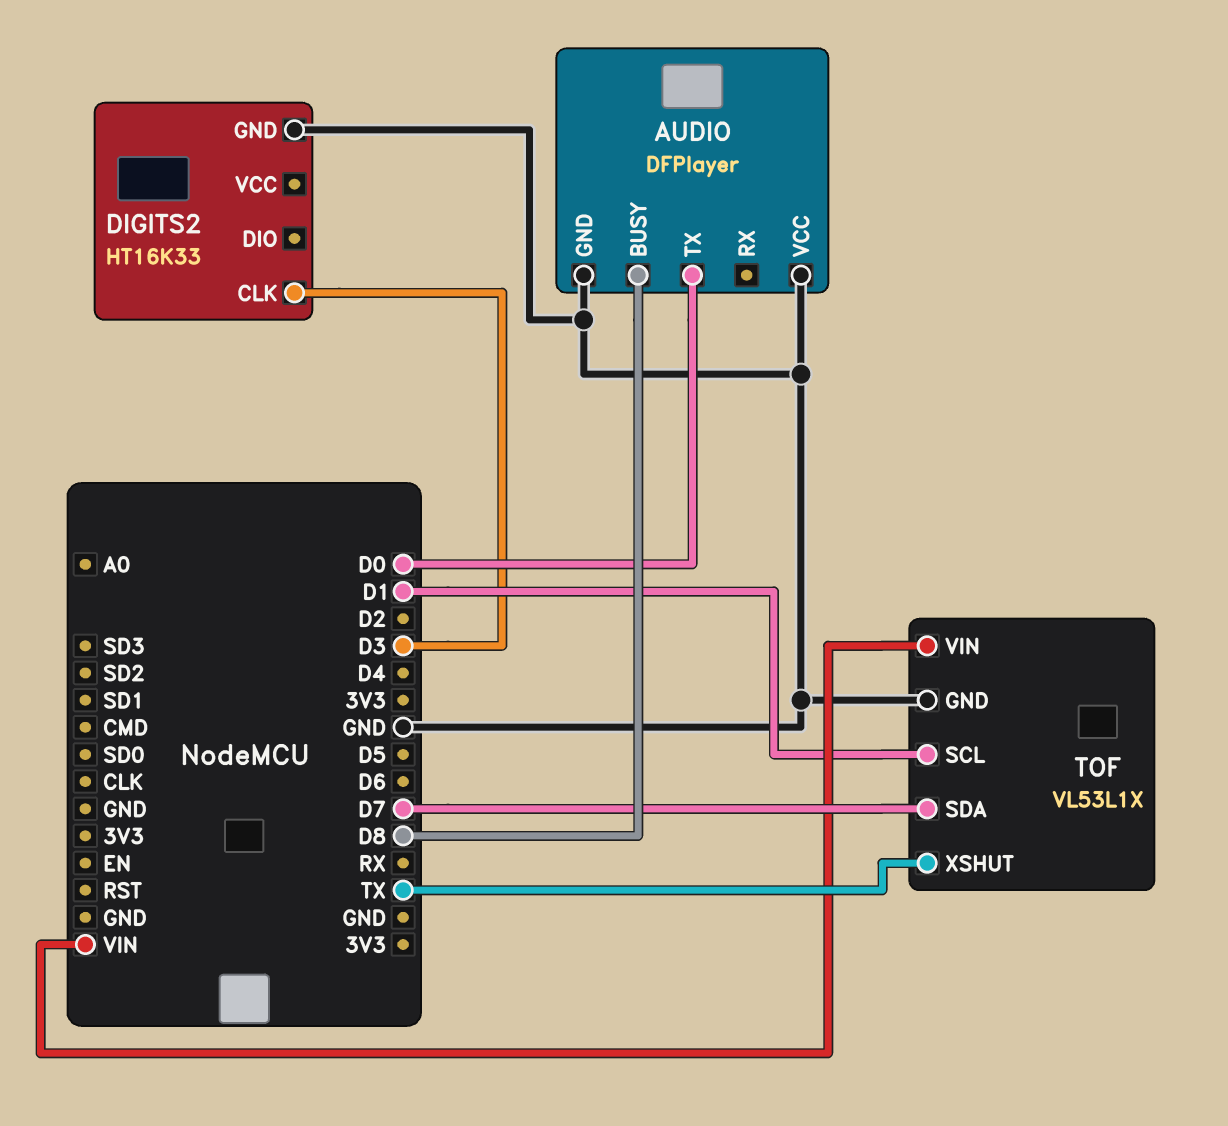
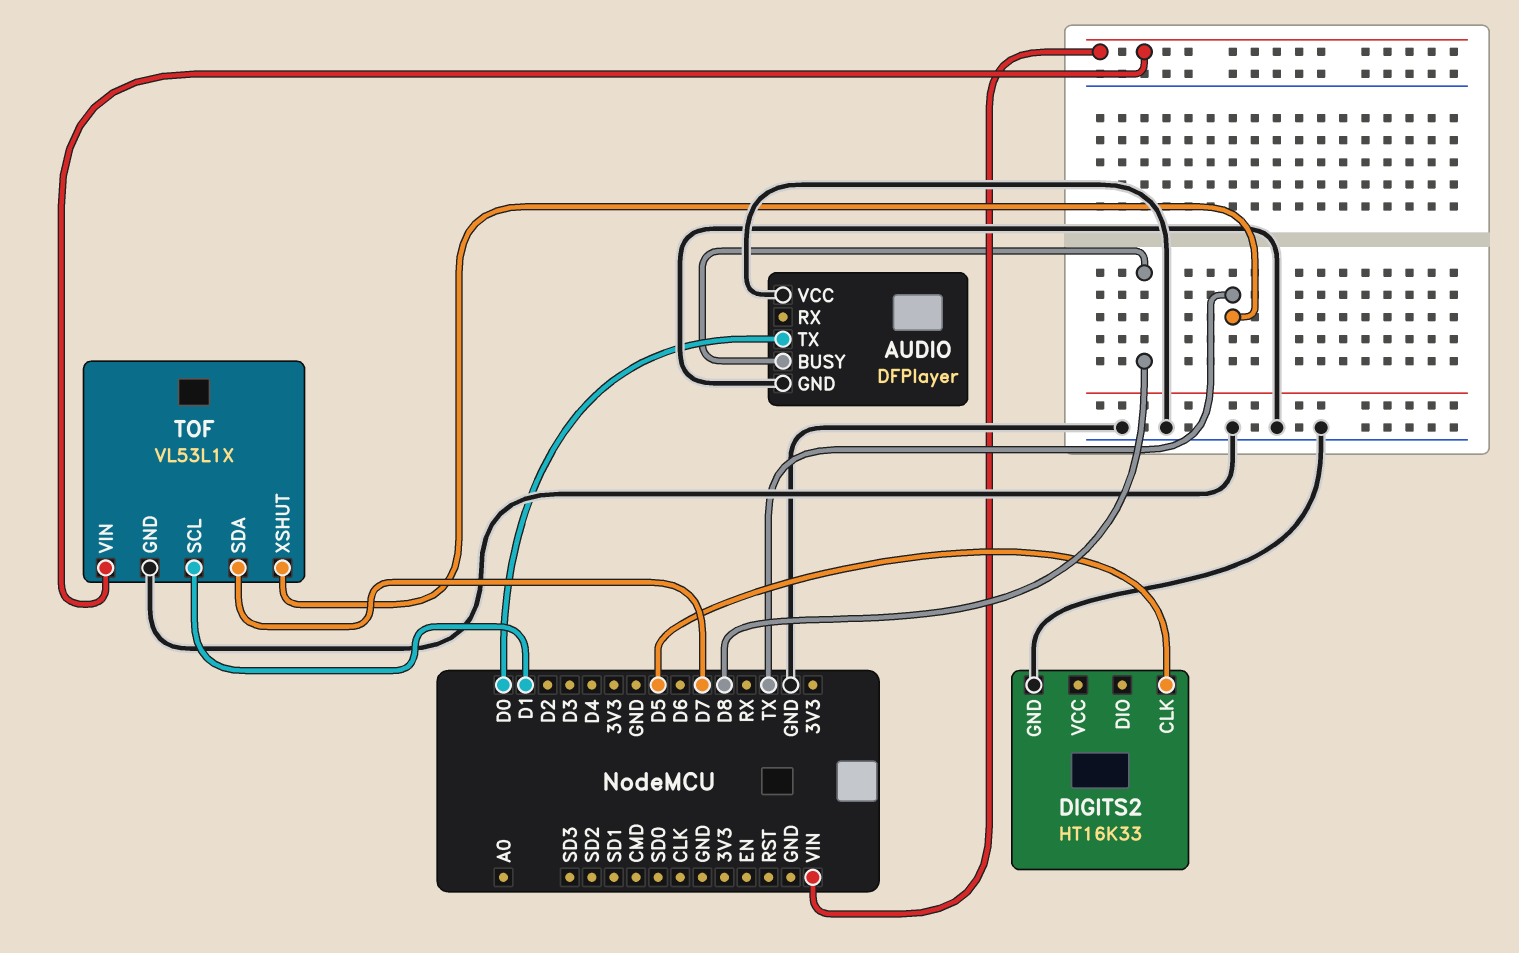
DIGITS2 pin CLK: D3 -> D5

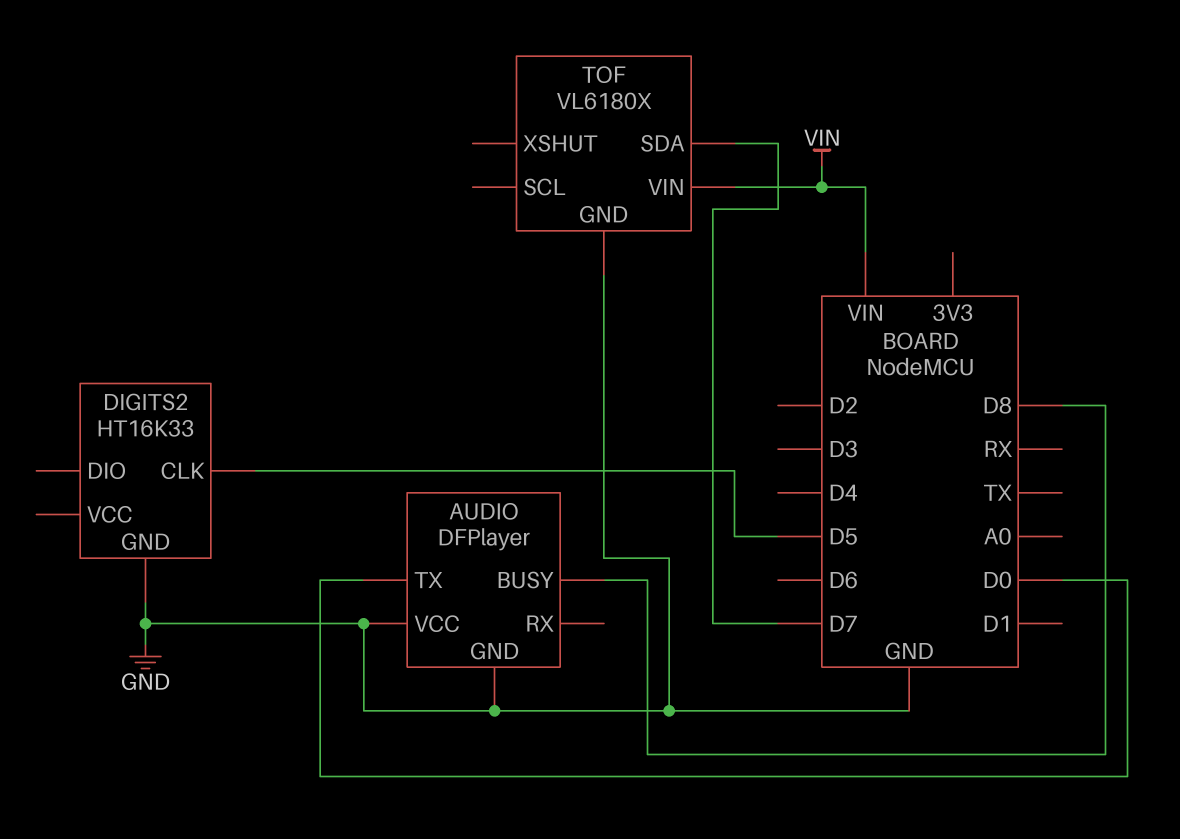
TOF: VL53L1X -> VL6180X
TOF pin SCL: D1 -> none
TOF pin XSHUT: TX -> none

